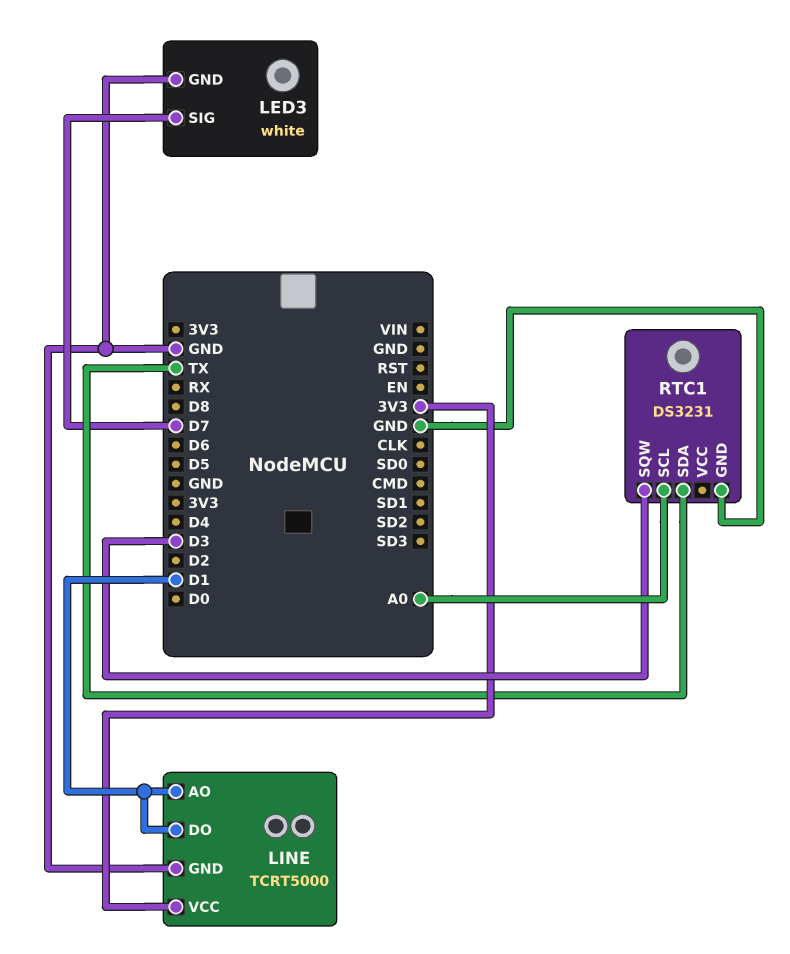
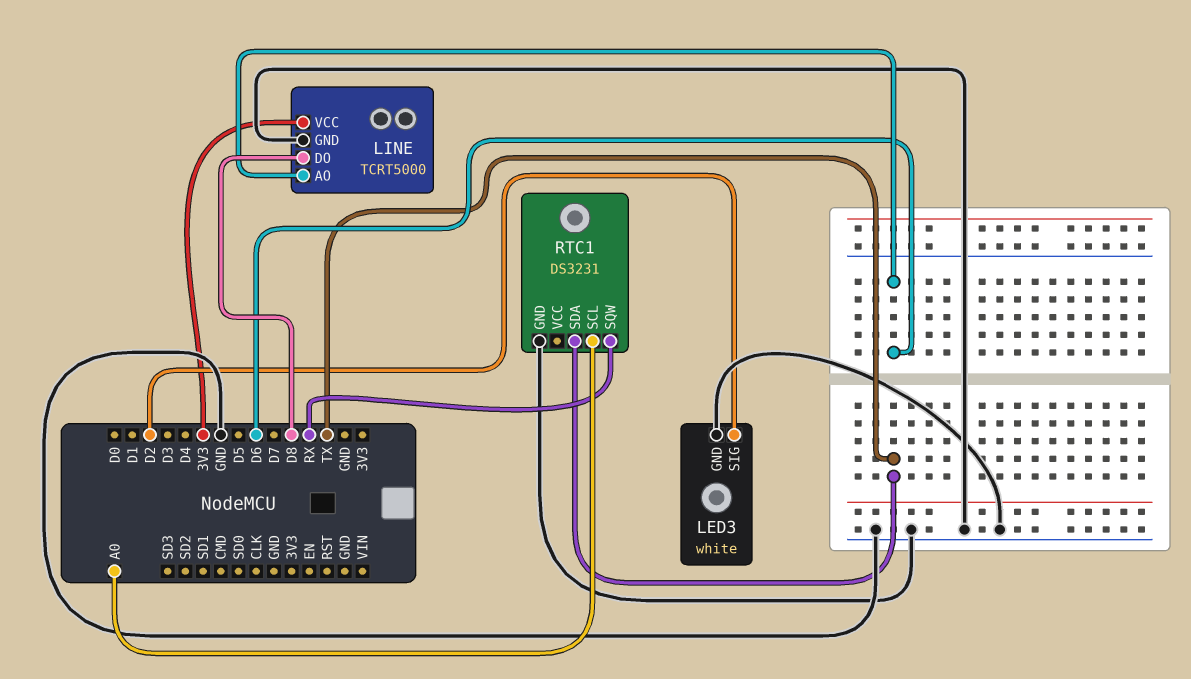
LED3 pin SIG: D7 -> D2
LINE pin AO: D1 -> D6
LINE pin DO: D1 -> D8
RTC1 pin SQW: D3 -> RX

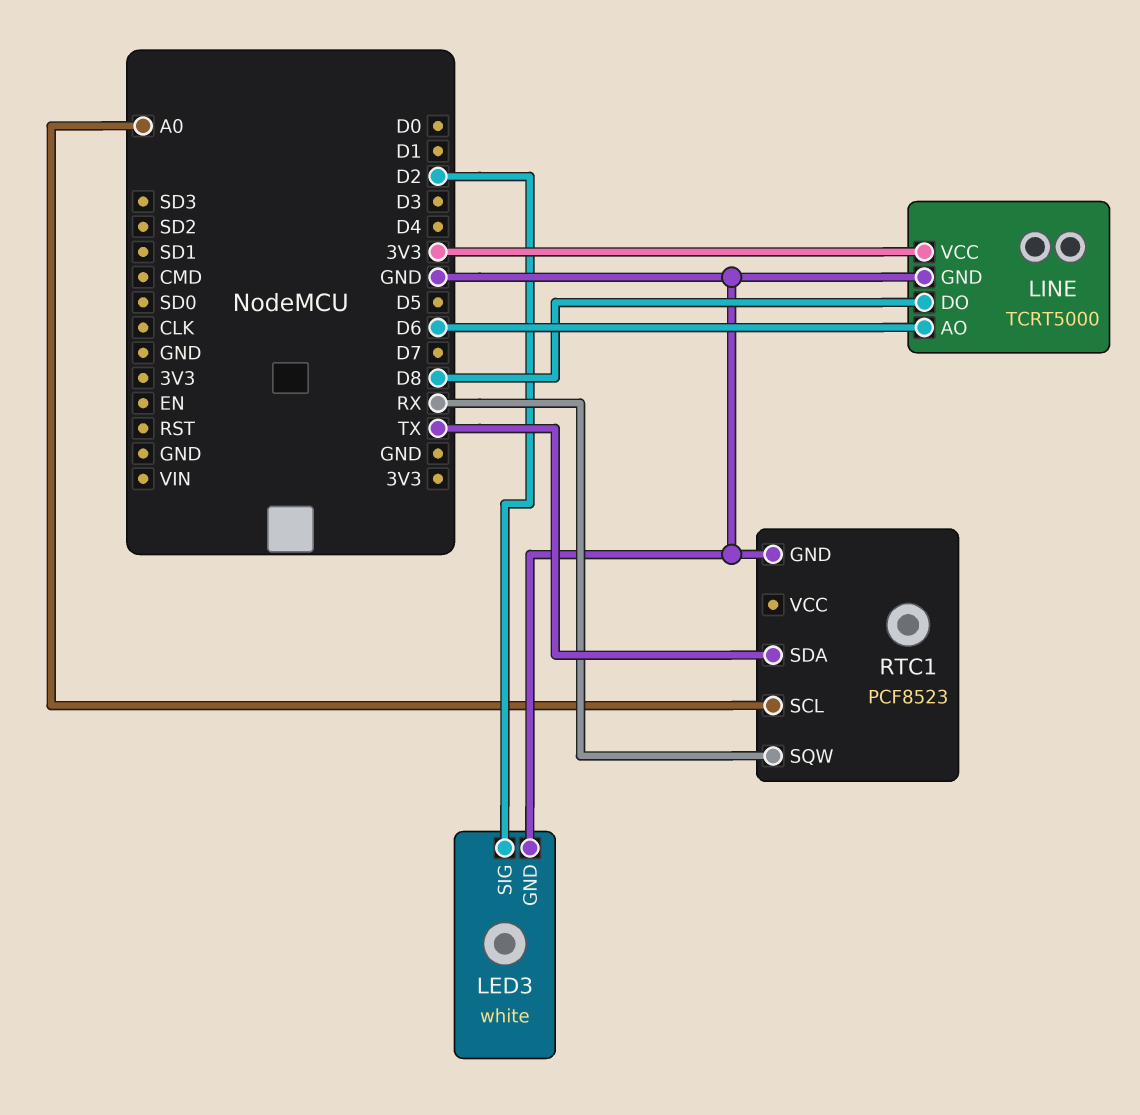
RTC1: DS3231 -> PCF8523

